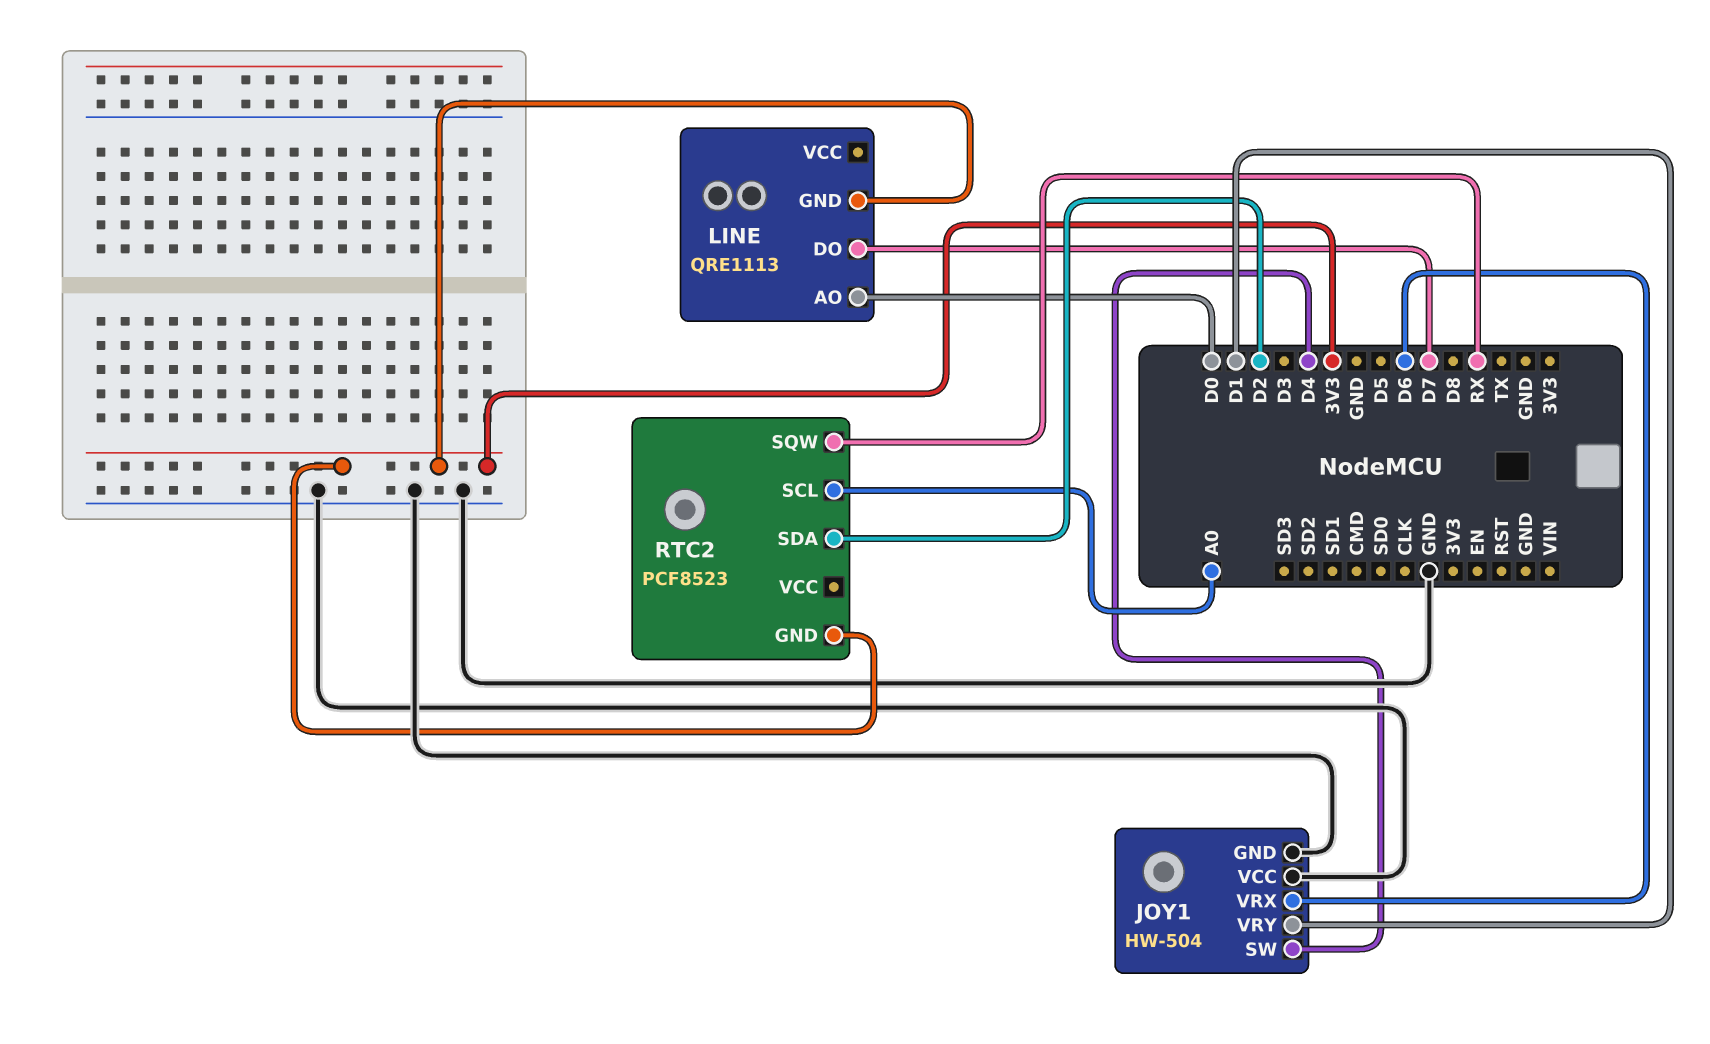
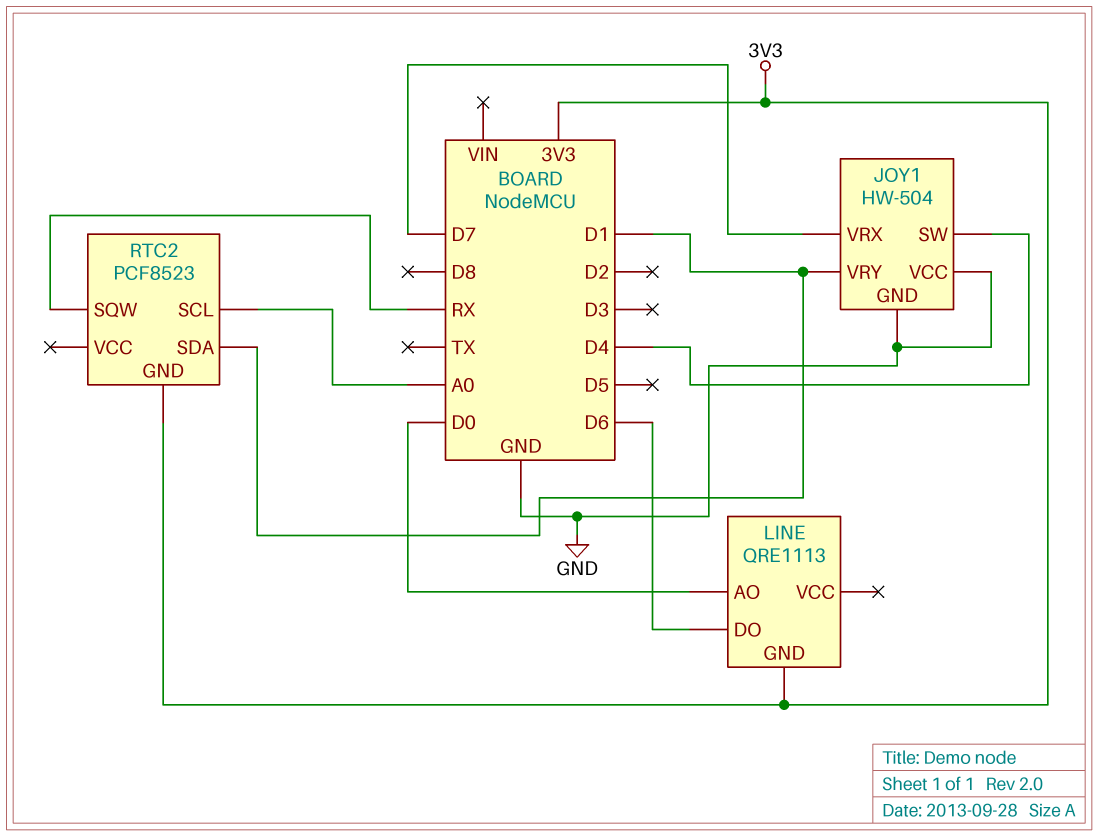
JOY1 pin VRX: D6 -> D7
LINE pin DO: D7 -> D6
RTC2 pin SDA: D2 -> D1

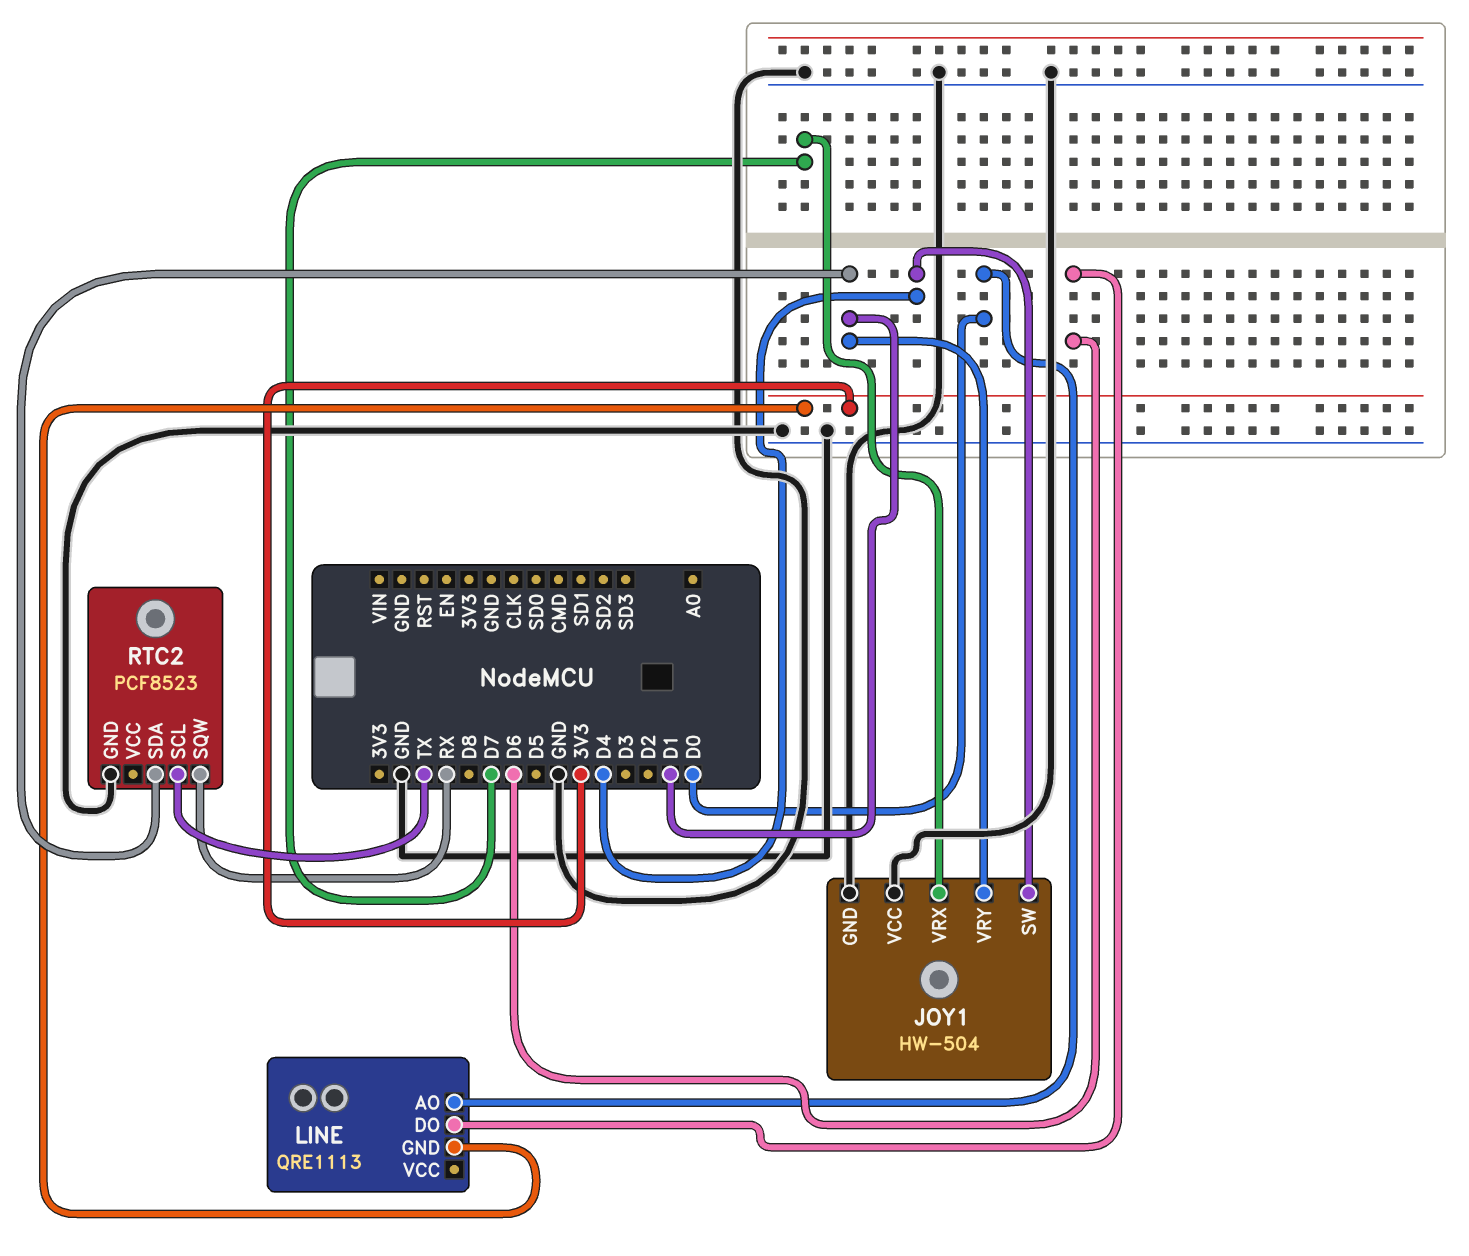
RTC2 pin GND: 3V3 -> GND
RTC2 pin SCL: A0 -> TX

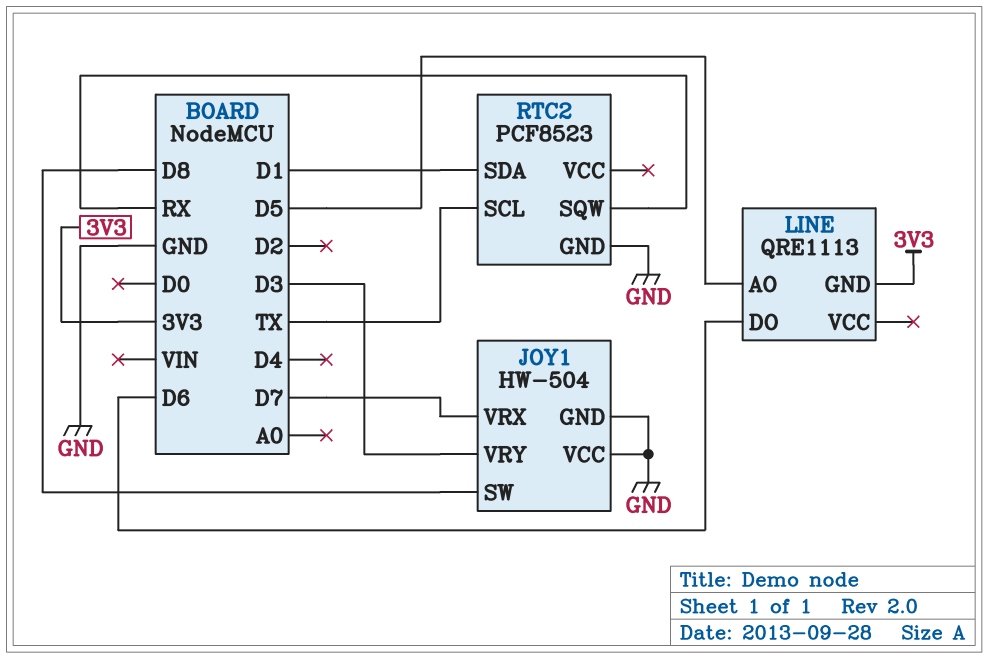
JOY1 pin SW: D4 -> D8
JOY1 pin VRY: D1 -> D3
LINE pin AO: D0 -> D5

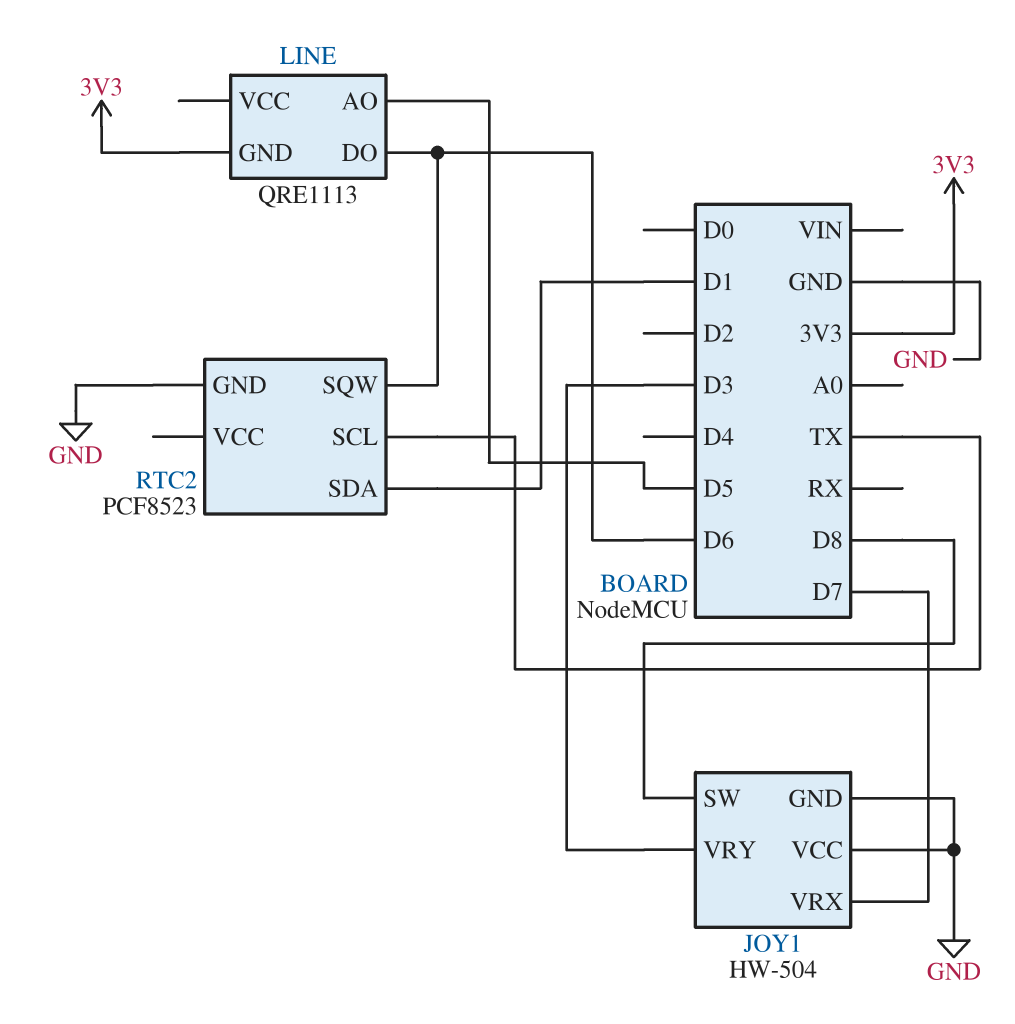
RTC2 pin SQW: RX -> D6

